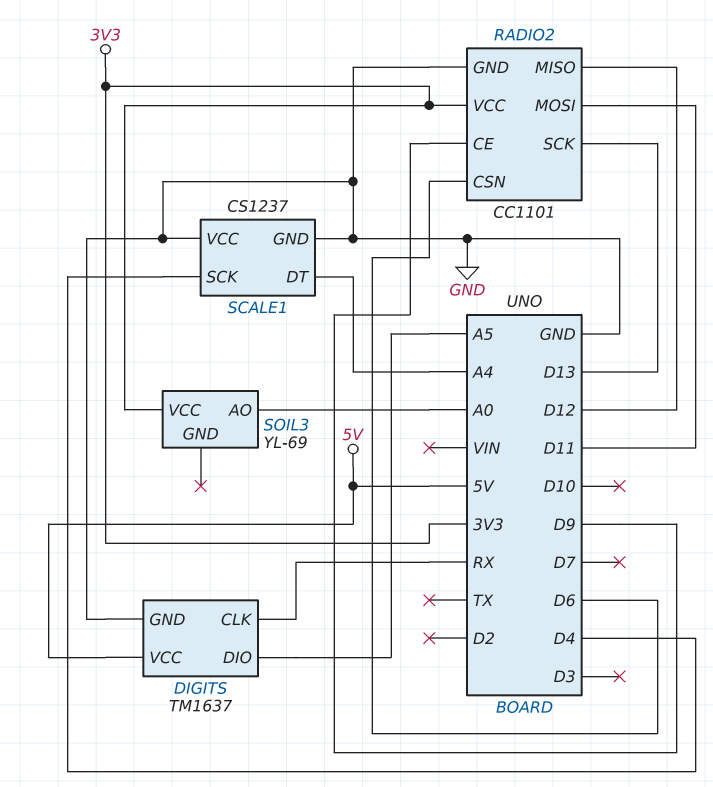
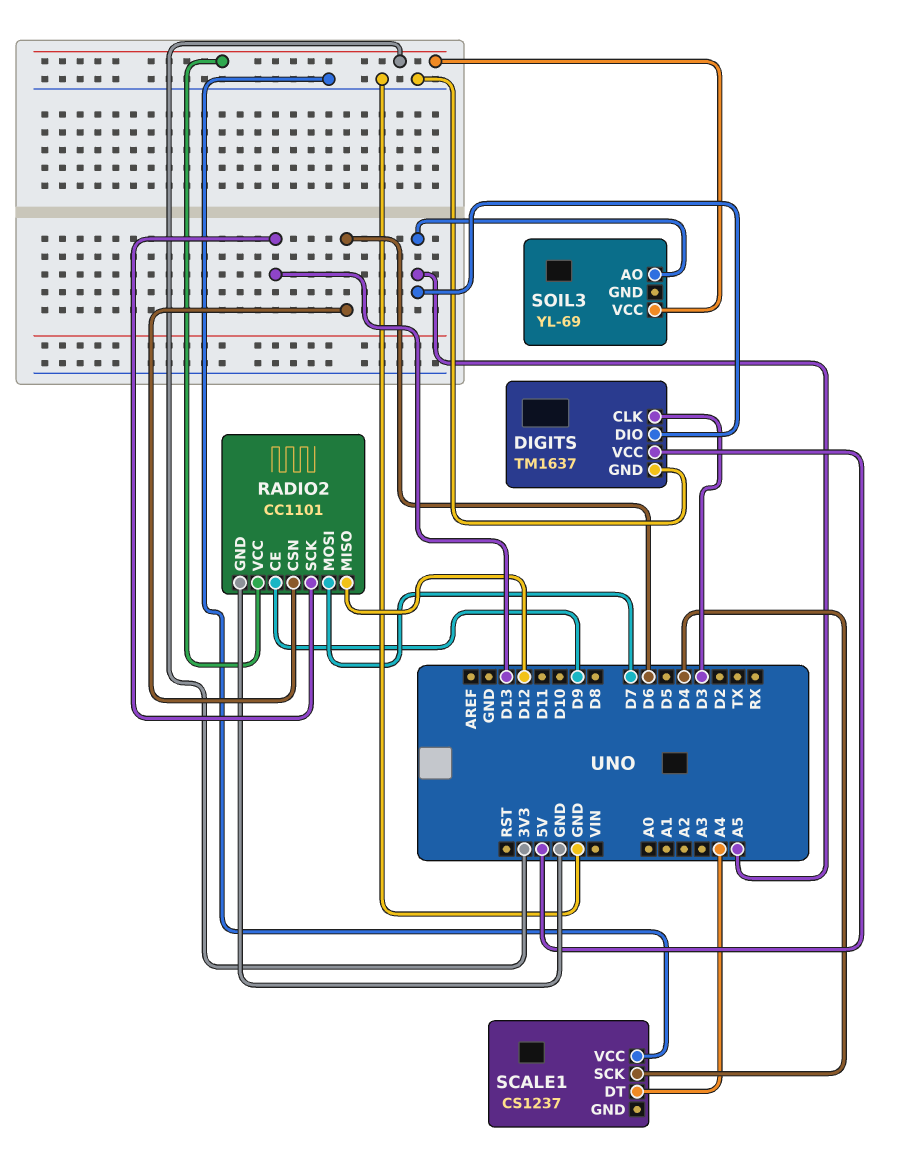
DIGITS pin CLK: RX -> D3
RADIO2 pin MOSI: D11 -> D7
SCALE1 pin GND: GND -> none
SOIL3 pin AO: A0 -> A5

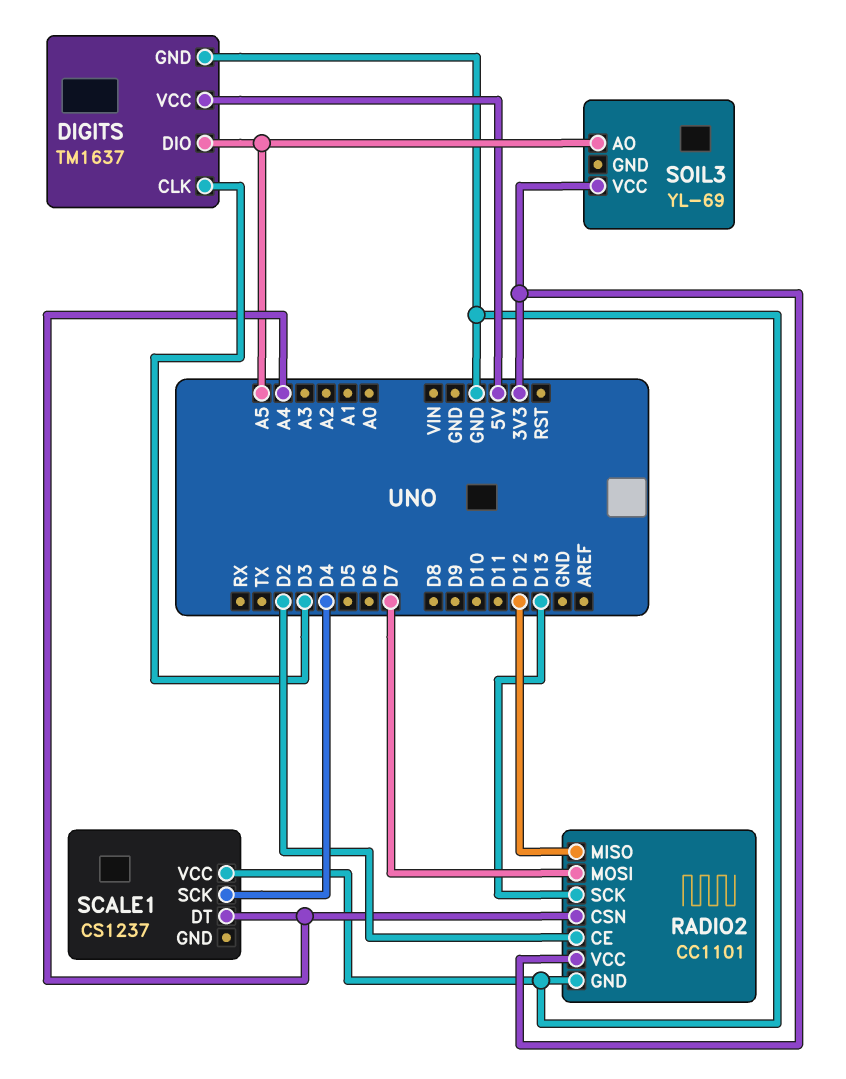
RADIO2 pin CE: D9 -> D2
RADIO2 pin CSN: D6 -> A4

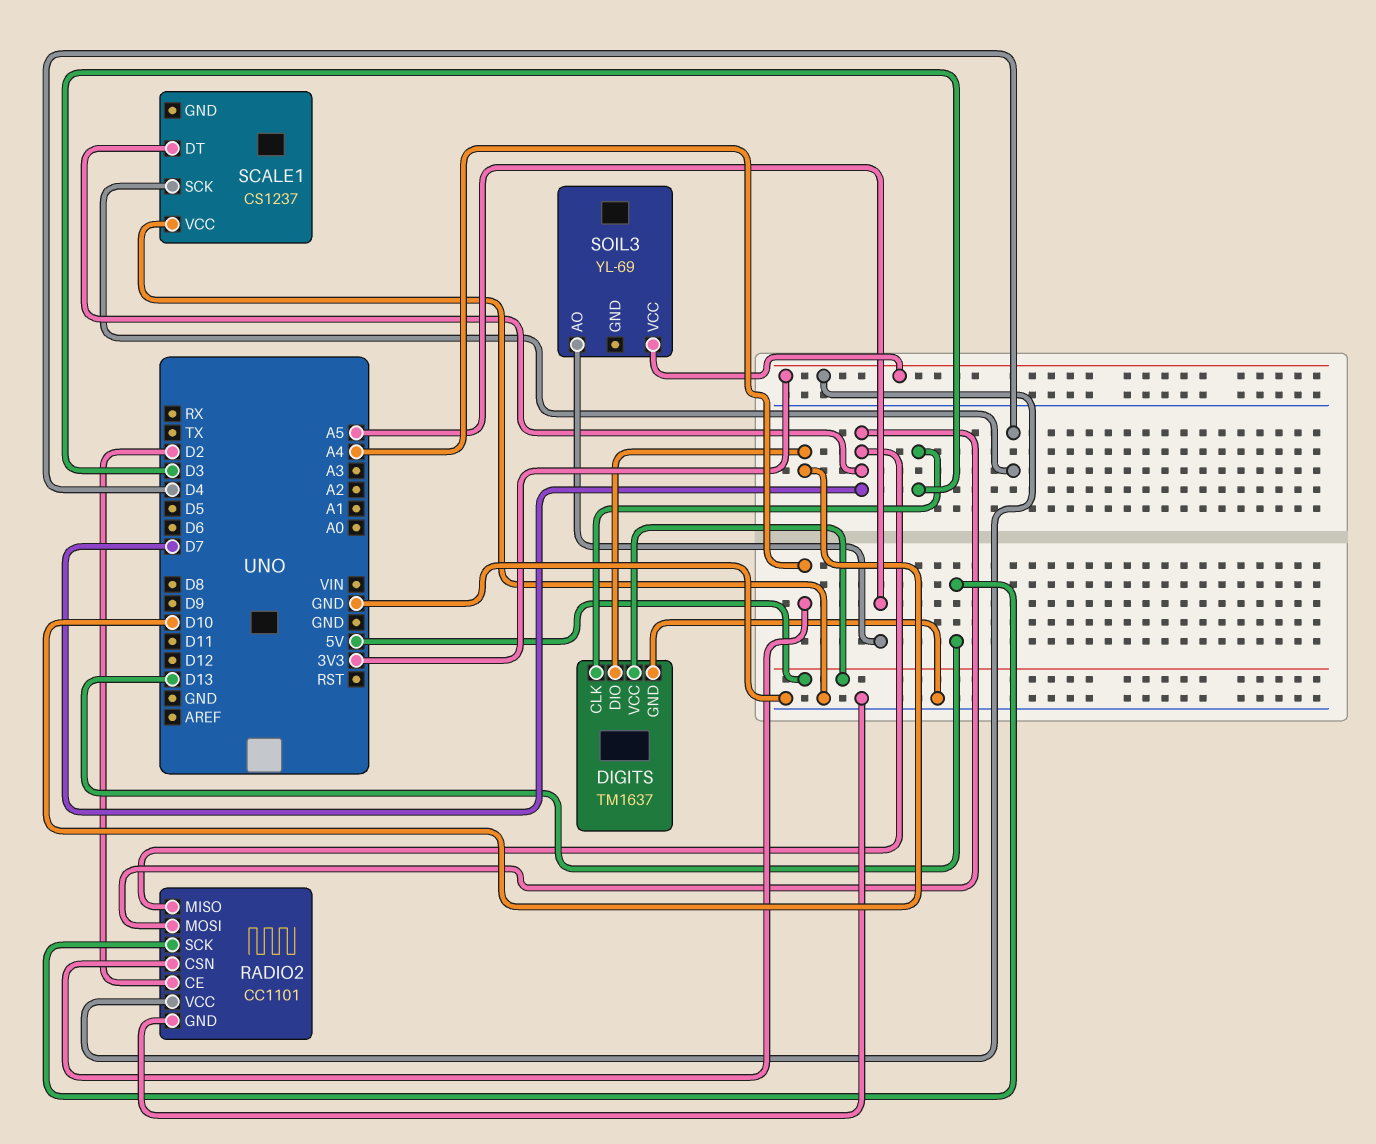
DIGITS pin DIO: A5 -> D10
RADIO2 pin MISO: D12 -> D7
SCALE1 pin DT: A4 -> D7

